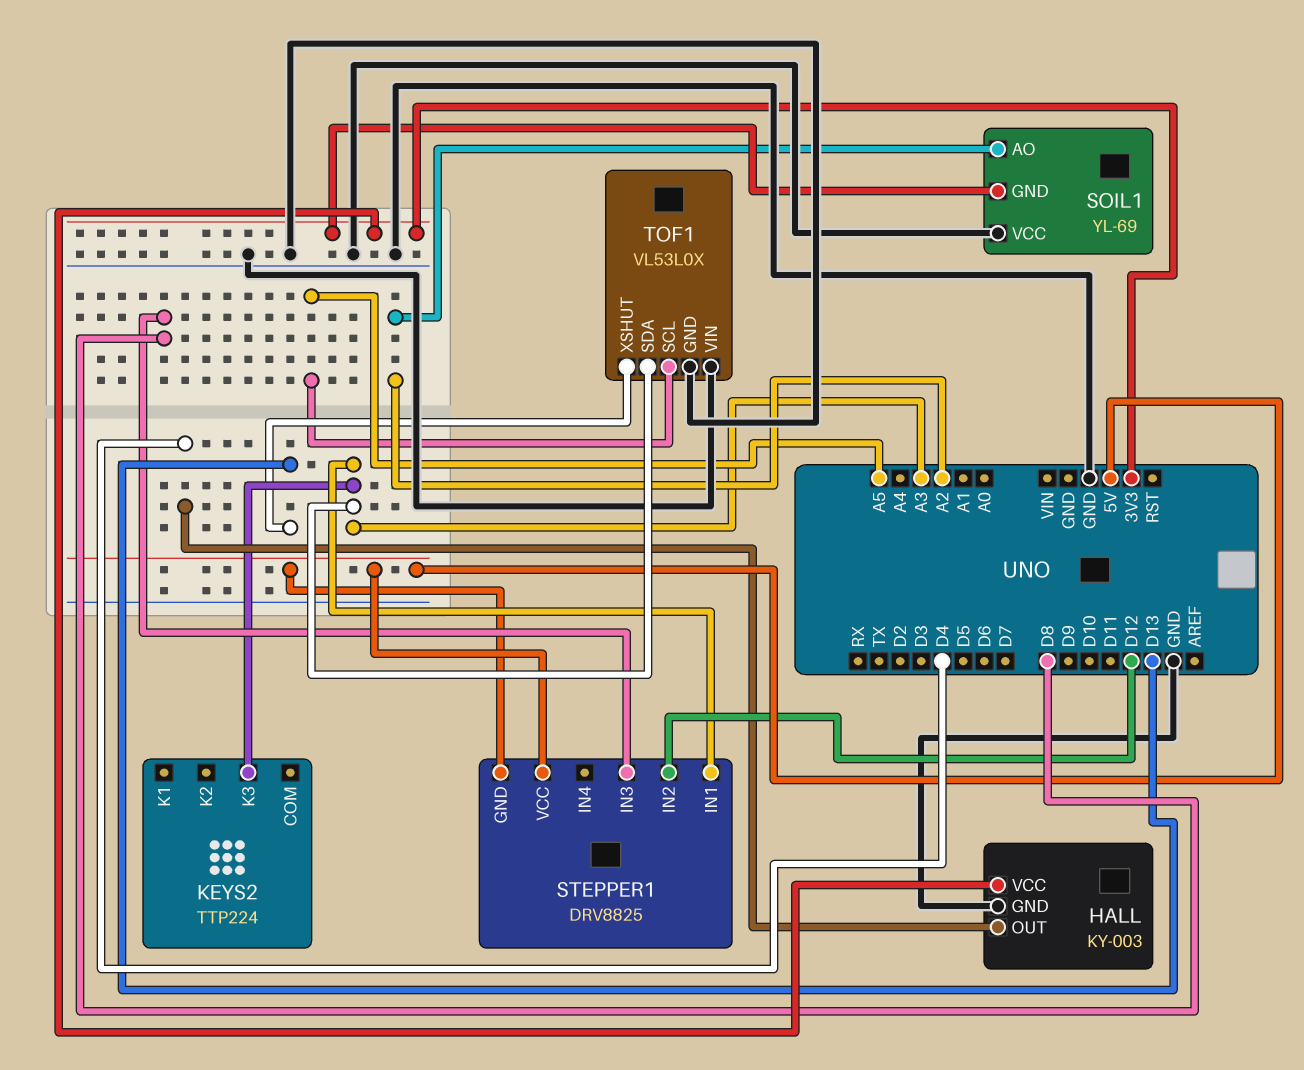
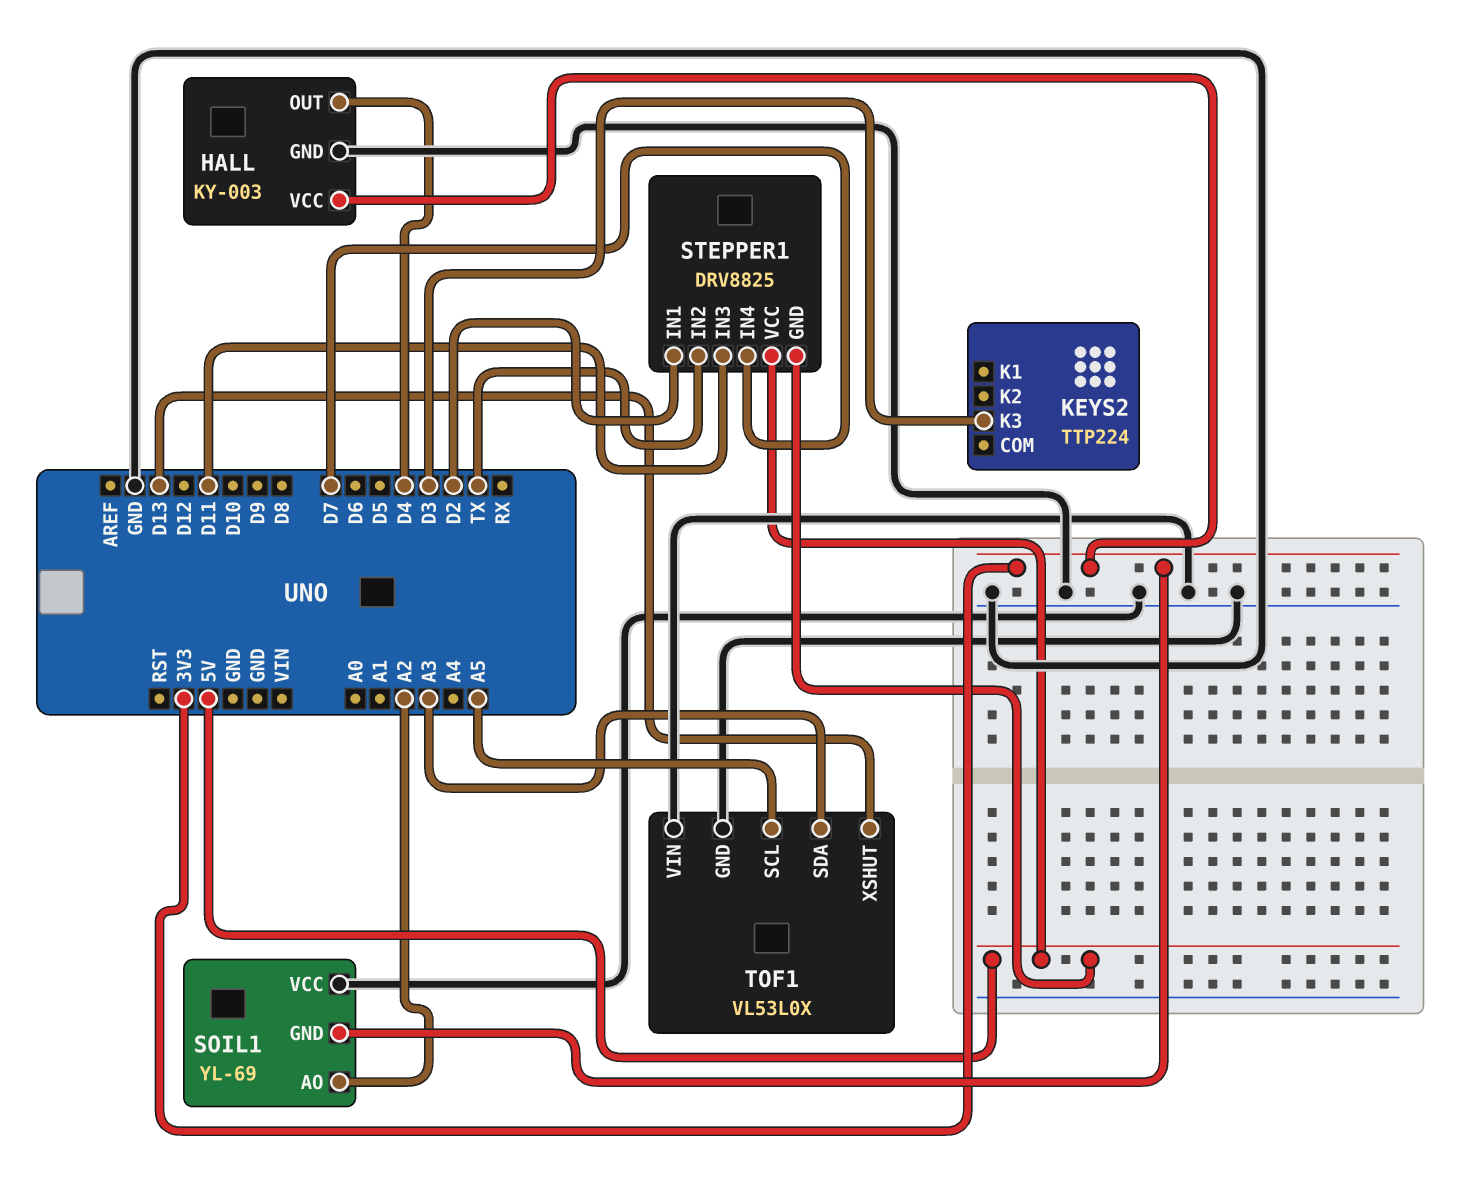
KEYS2 pin K3: A3 -> D3
STEPPER1 pin IN1: A3 -> D2
STEPPER1 pin IN2: D12 -> TX
STEPPER1 pin IN3: D8 -> D11
STEPPER1 pin IN4: none -> D7

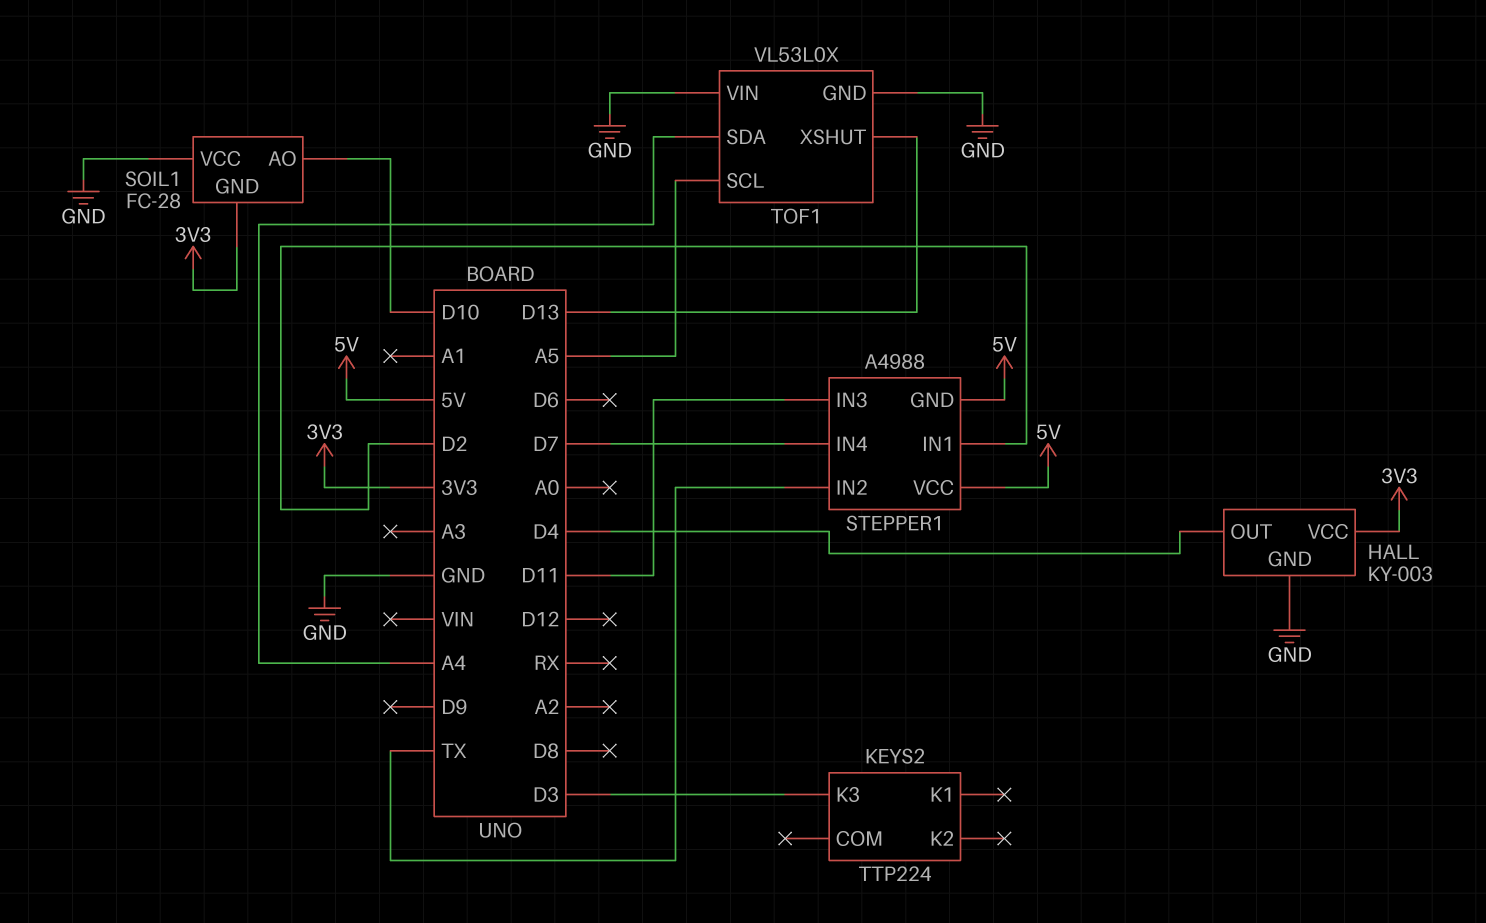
SOIL1: YL-69 -> FC-28
SOIL1 pin AO: A2 -> D10
STEPPER1: DRV8825 -> A4988
TOF1 pin SDA: A3 -> A4

